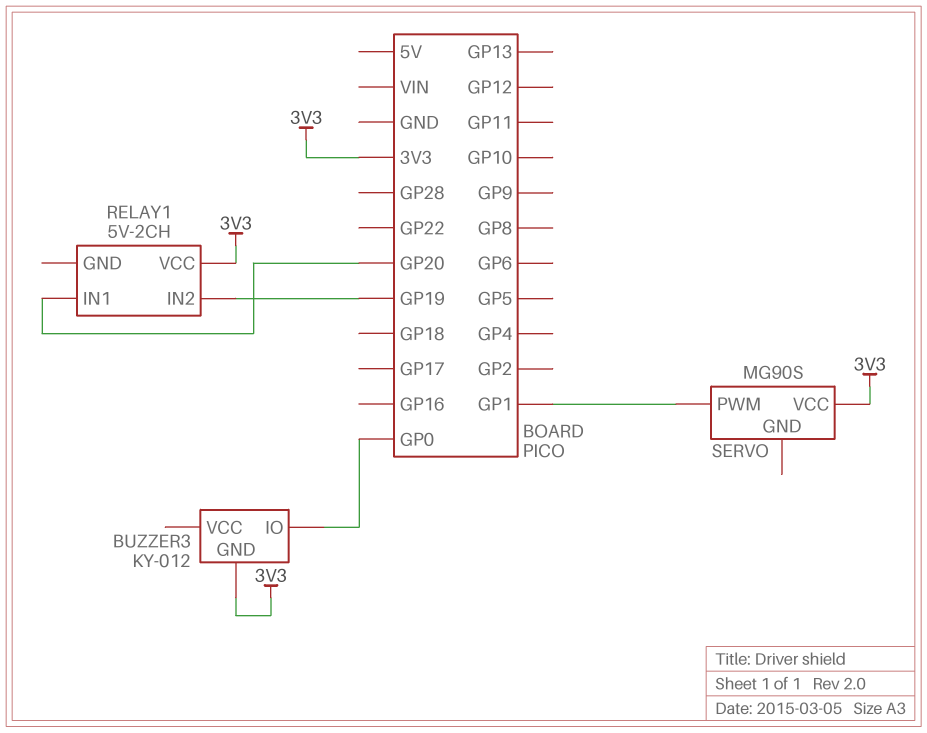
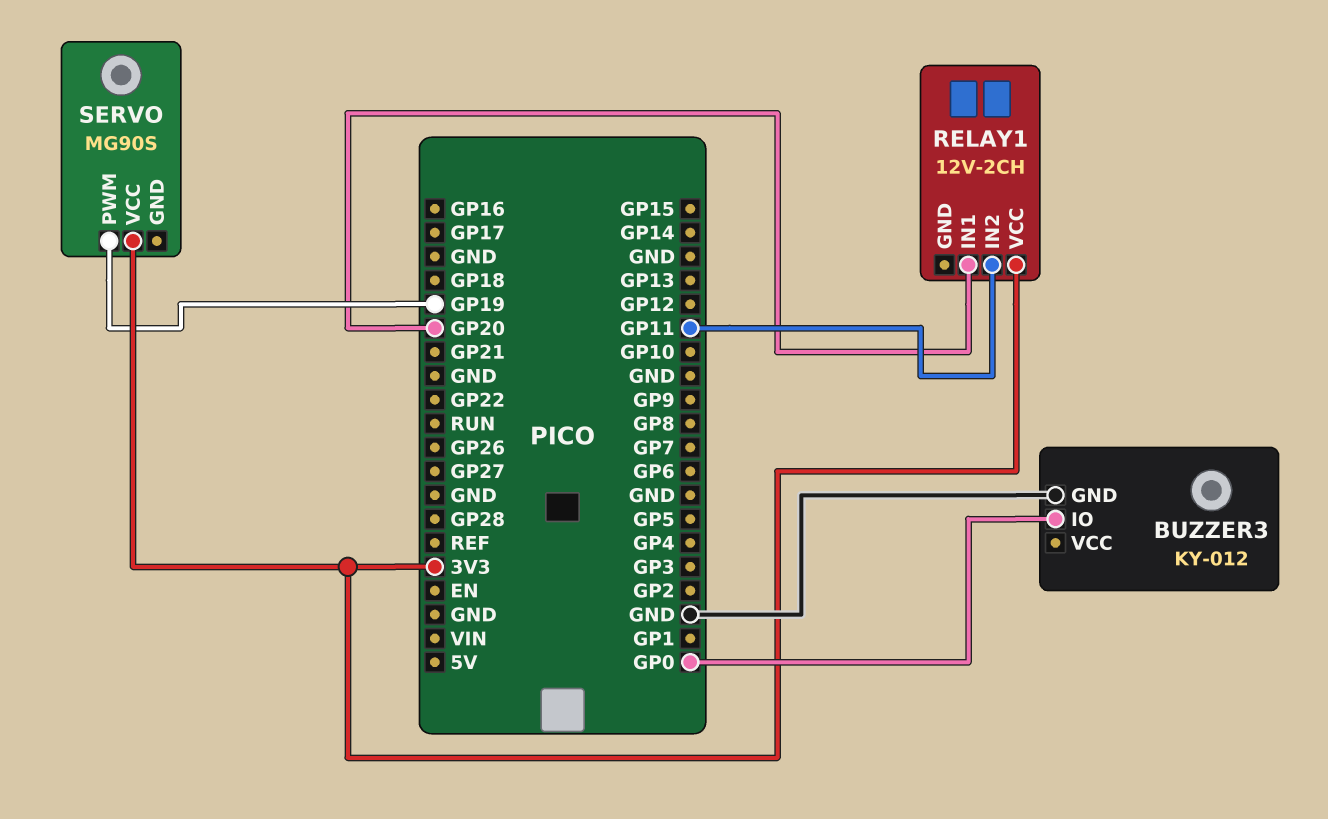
BUZZER3 pin GND: 3V3 -> GND
RELAY1: 5V-2CH -> 12V-2CH
RELAY1 pin IN2: GP19 -> GP11
SERVO pin PWM: GP1 -> GP19

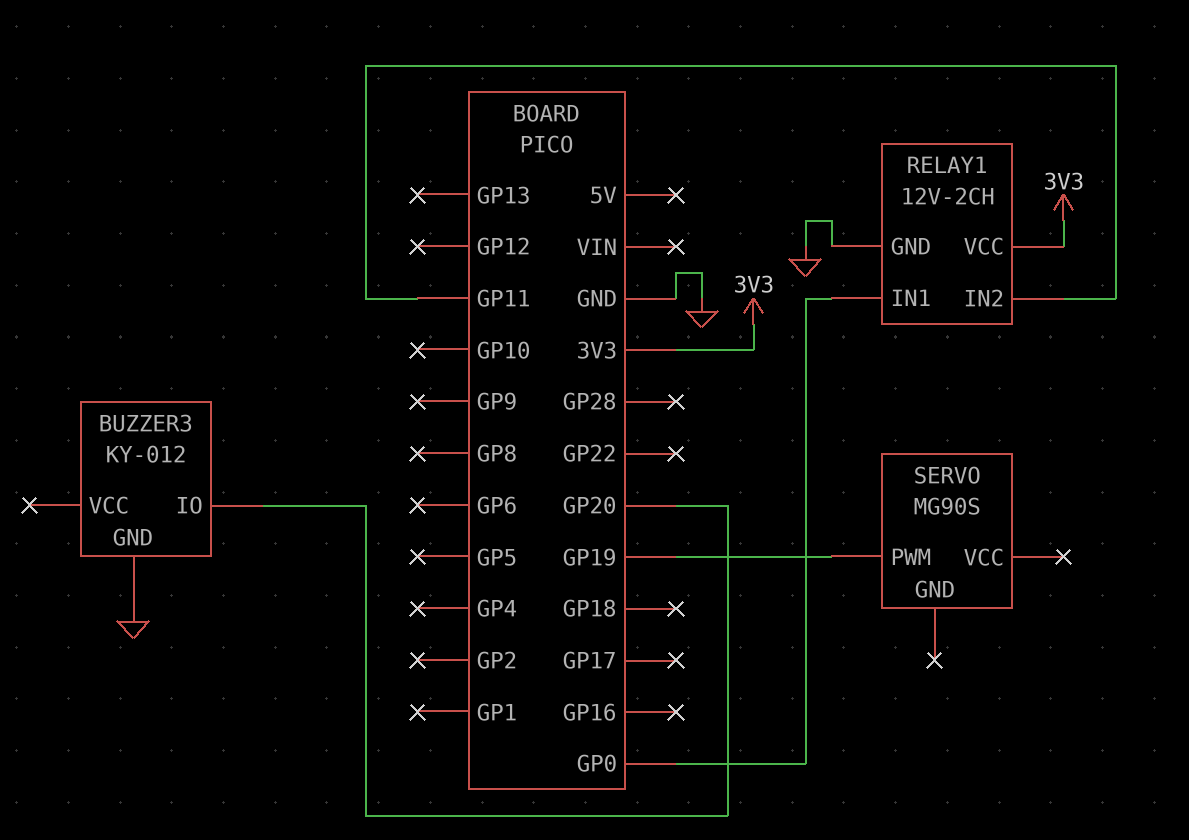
BUZZER3 pin IO: GP0 -> GP20
RELAY1 pin GND: none -> GND
RELAY1 pin IN1: GP20 -> GP0
SERVO pin VCC: 3V3 -> none

